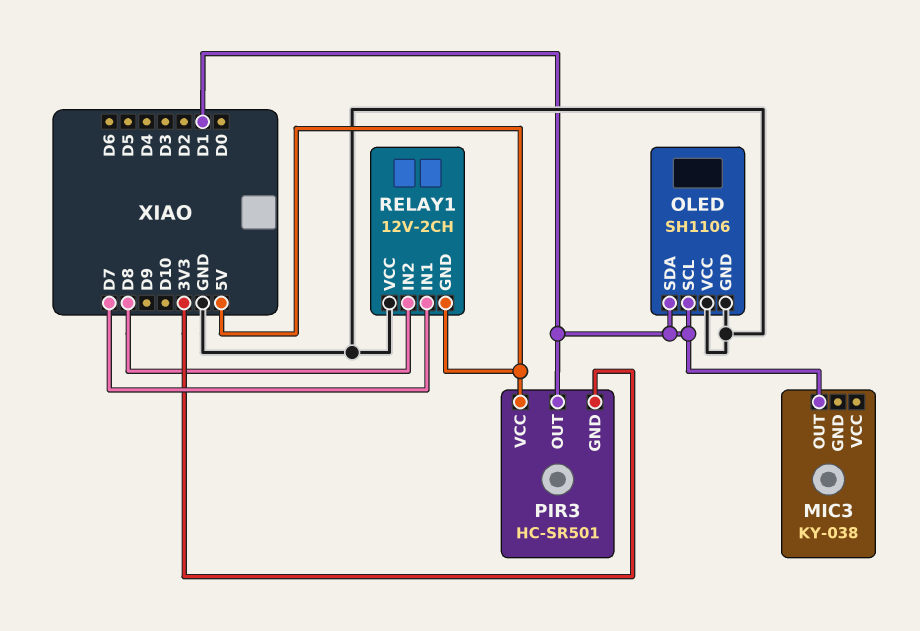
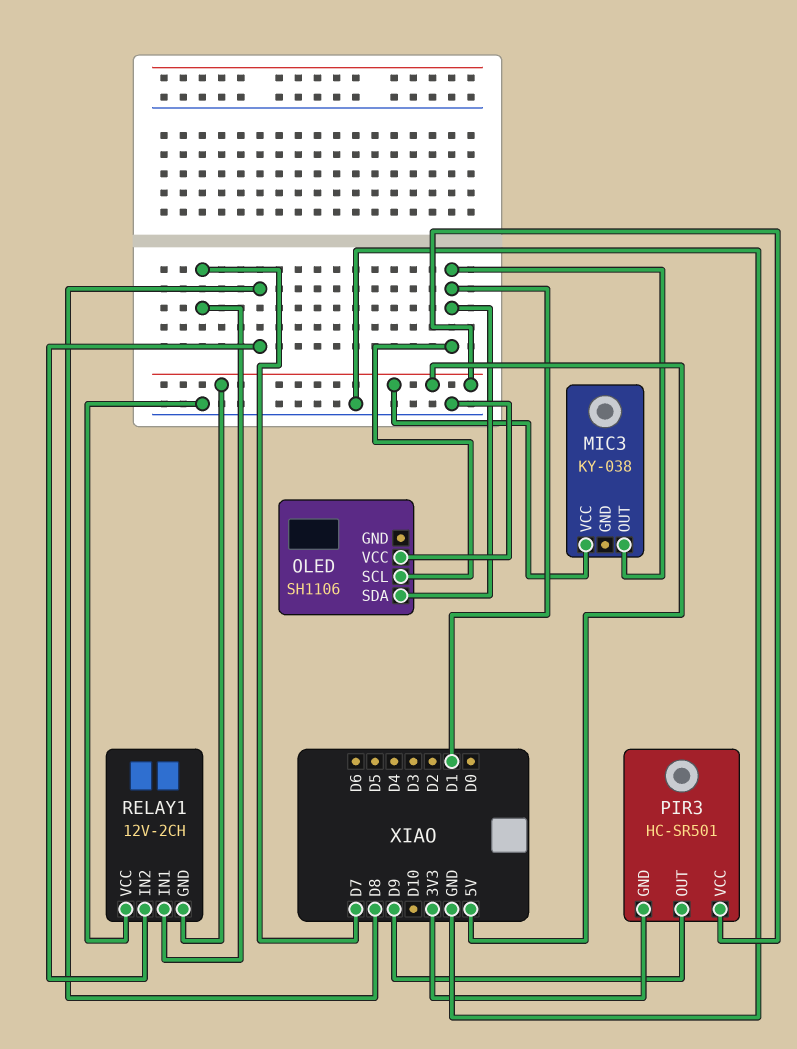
MIC3 pin VCC: none -> 5V
OLED pin GND: GND -> none
PIR3 pin OUT: D1 -> D9

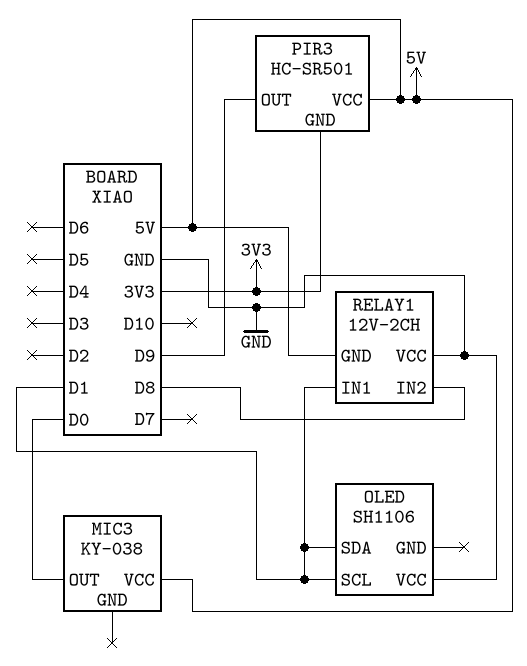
MIC3 pin OUT: D1 -> D0
RELAY1 pin IN1: D7 -> D1

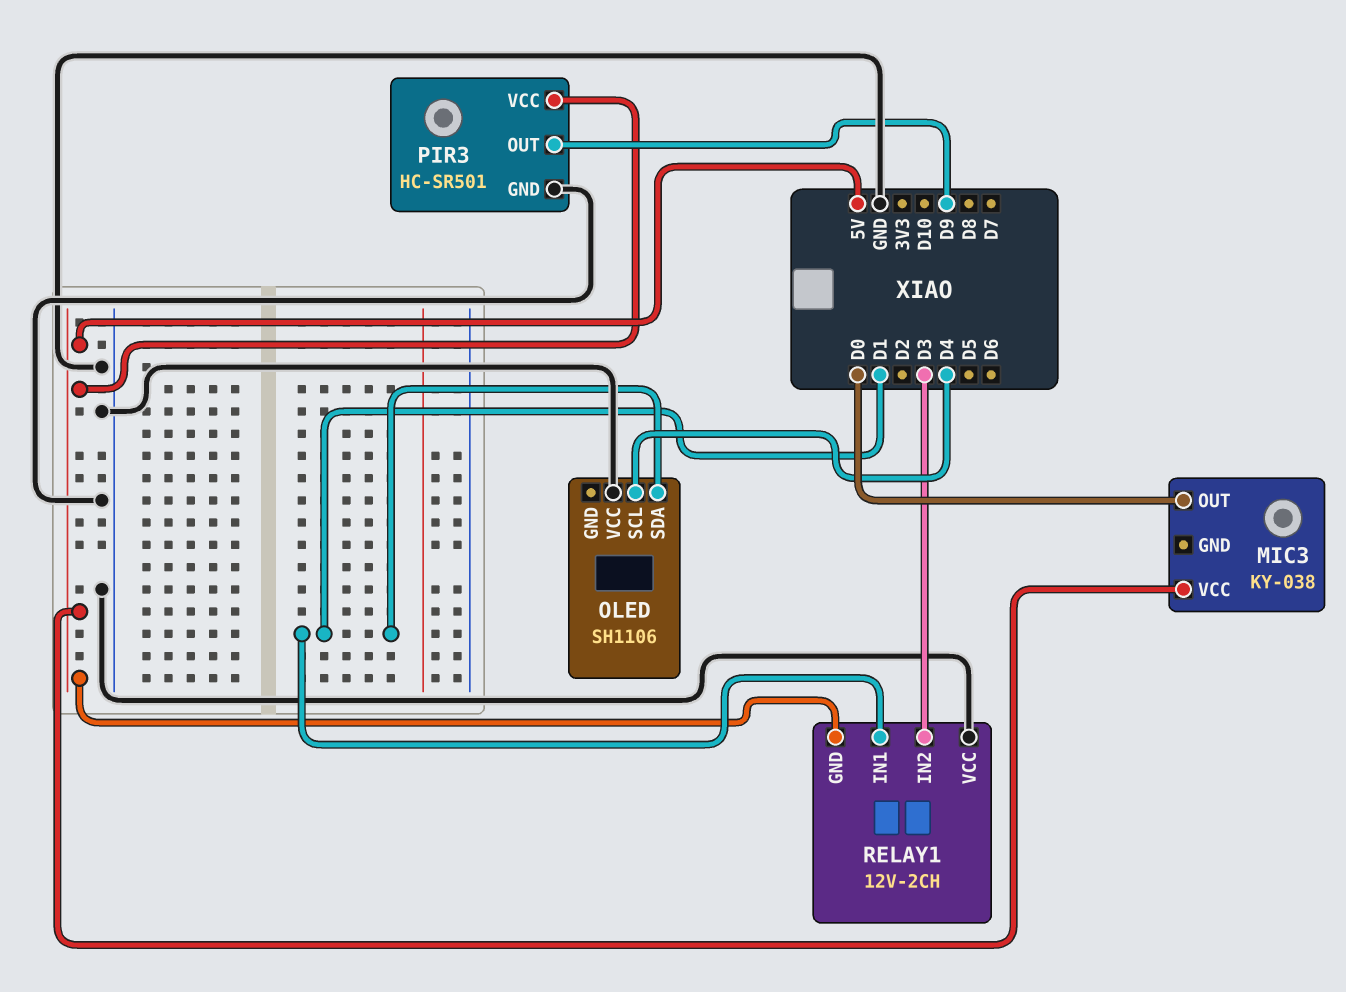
OLED pin SCL: D1 -> D4
PIR3 pin GND: 3V3 -> GND
RELAY1 pin IN2: D8 -> D3

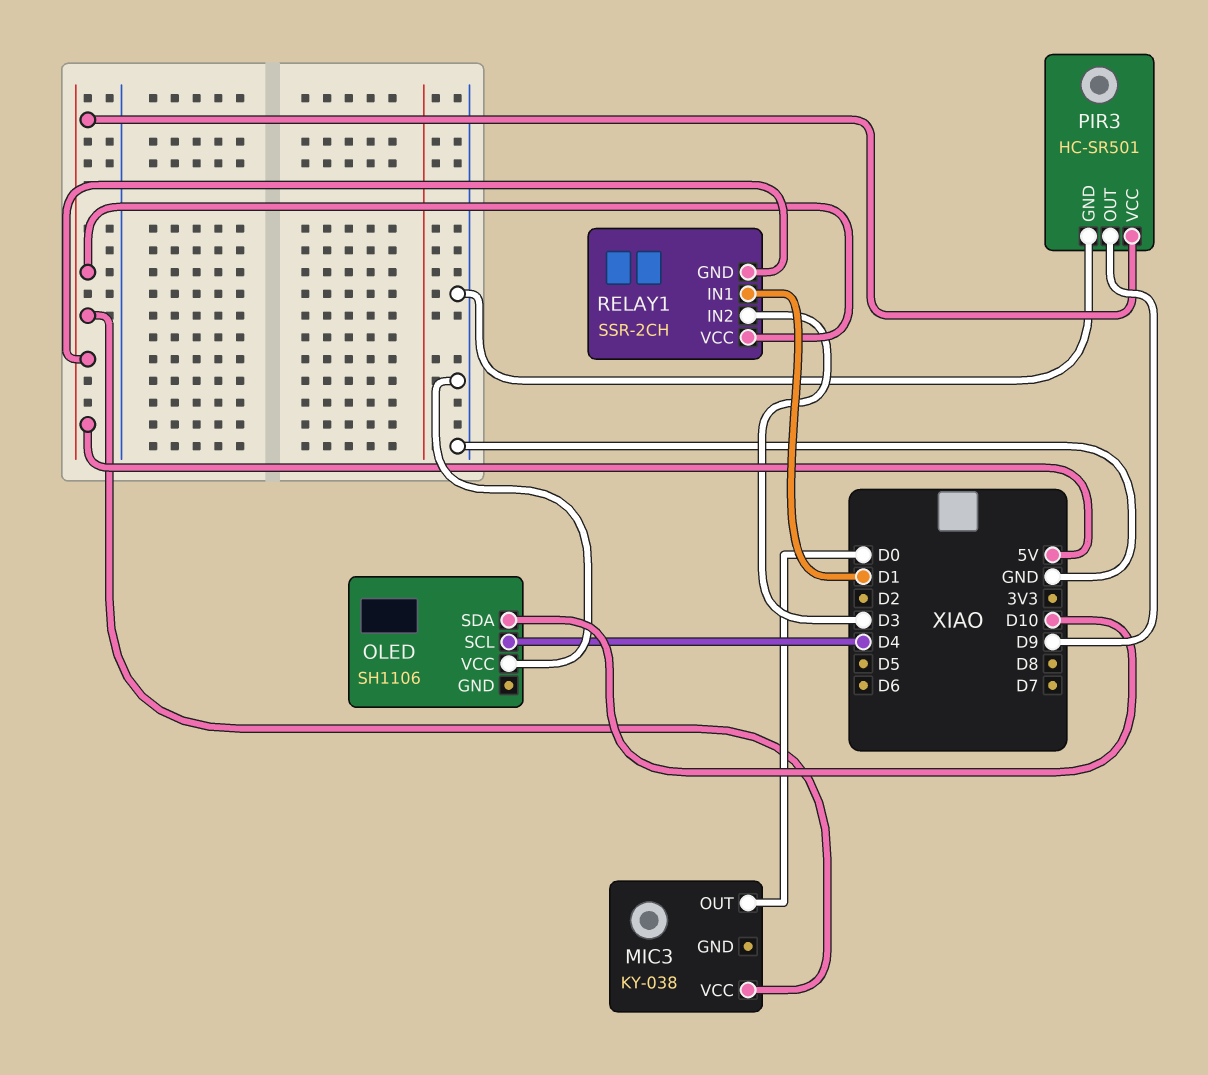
OLED pin SDA: D1 -> D10
RELAY1: 12V-2CH -> SSR-2CH
RELAY1 pin VCC: GND -> 5V

